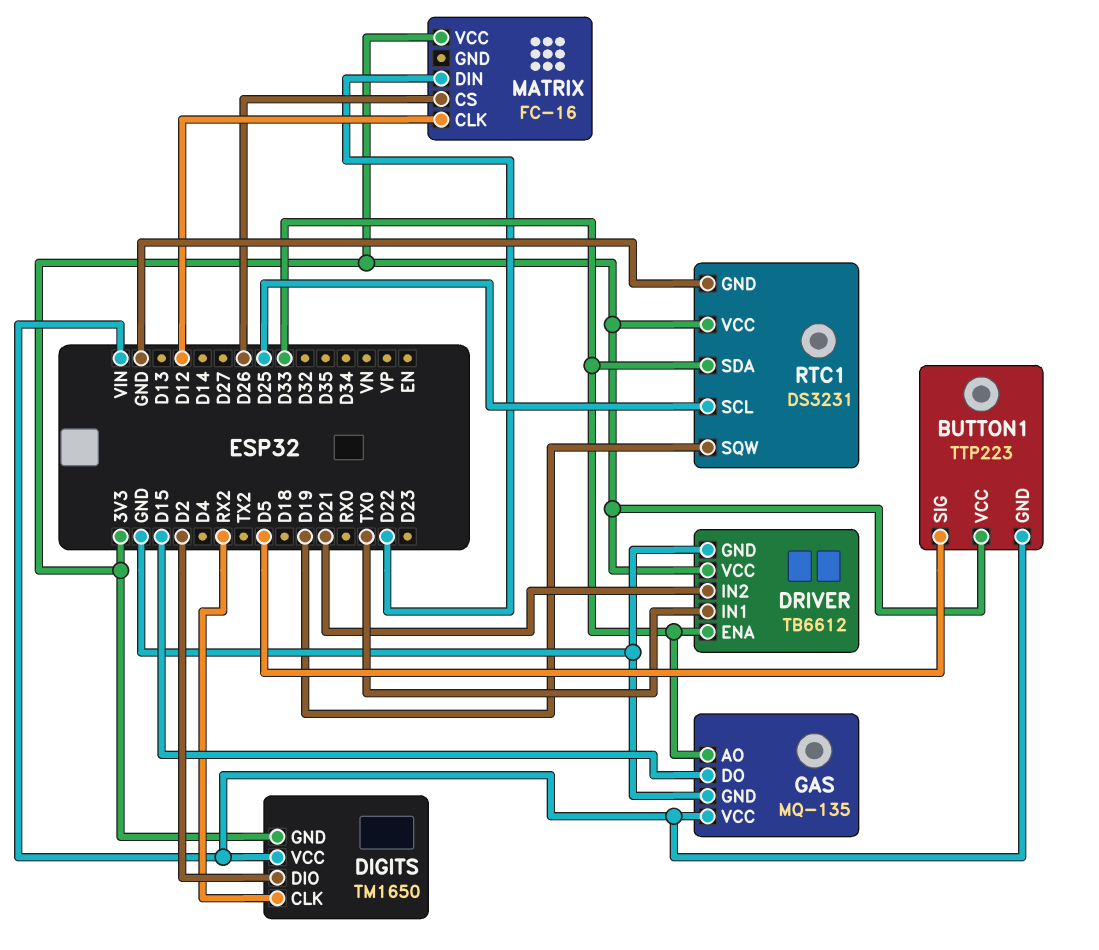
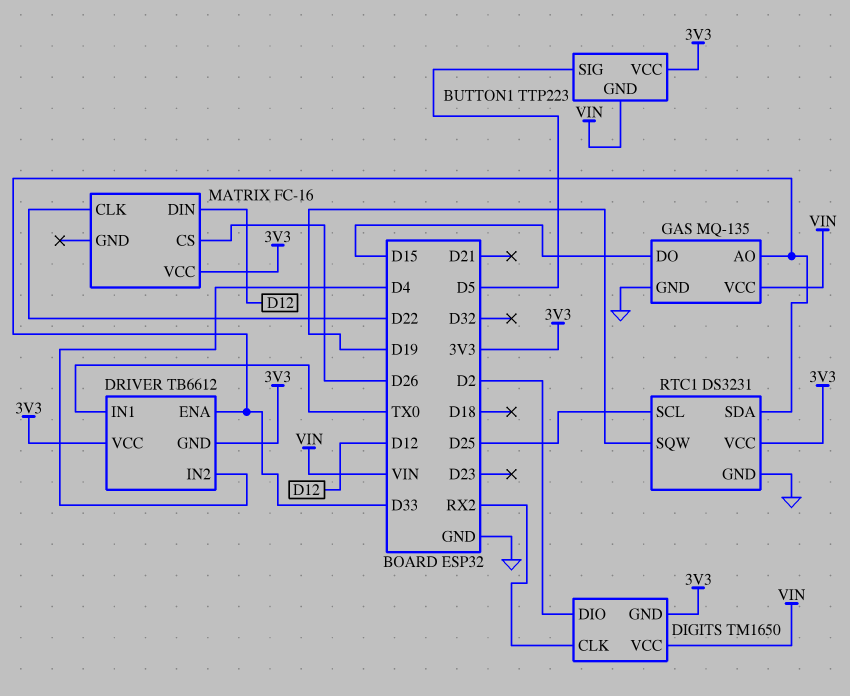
DRIVER pin GND: GND -> 3V3
DRIVER pin IN2: D21 -> D4
MATRIX pin CLK: D12 -> D22
MATRIX pin DIN: D22 -> D12

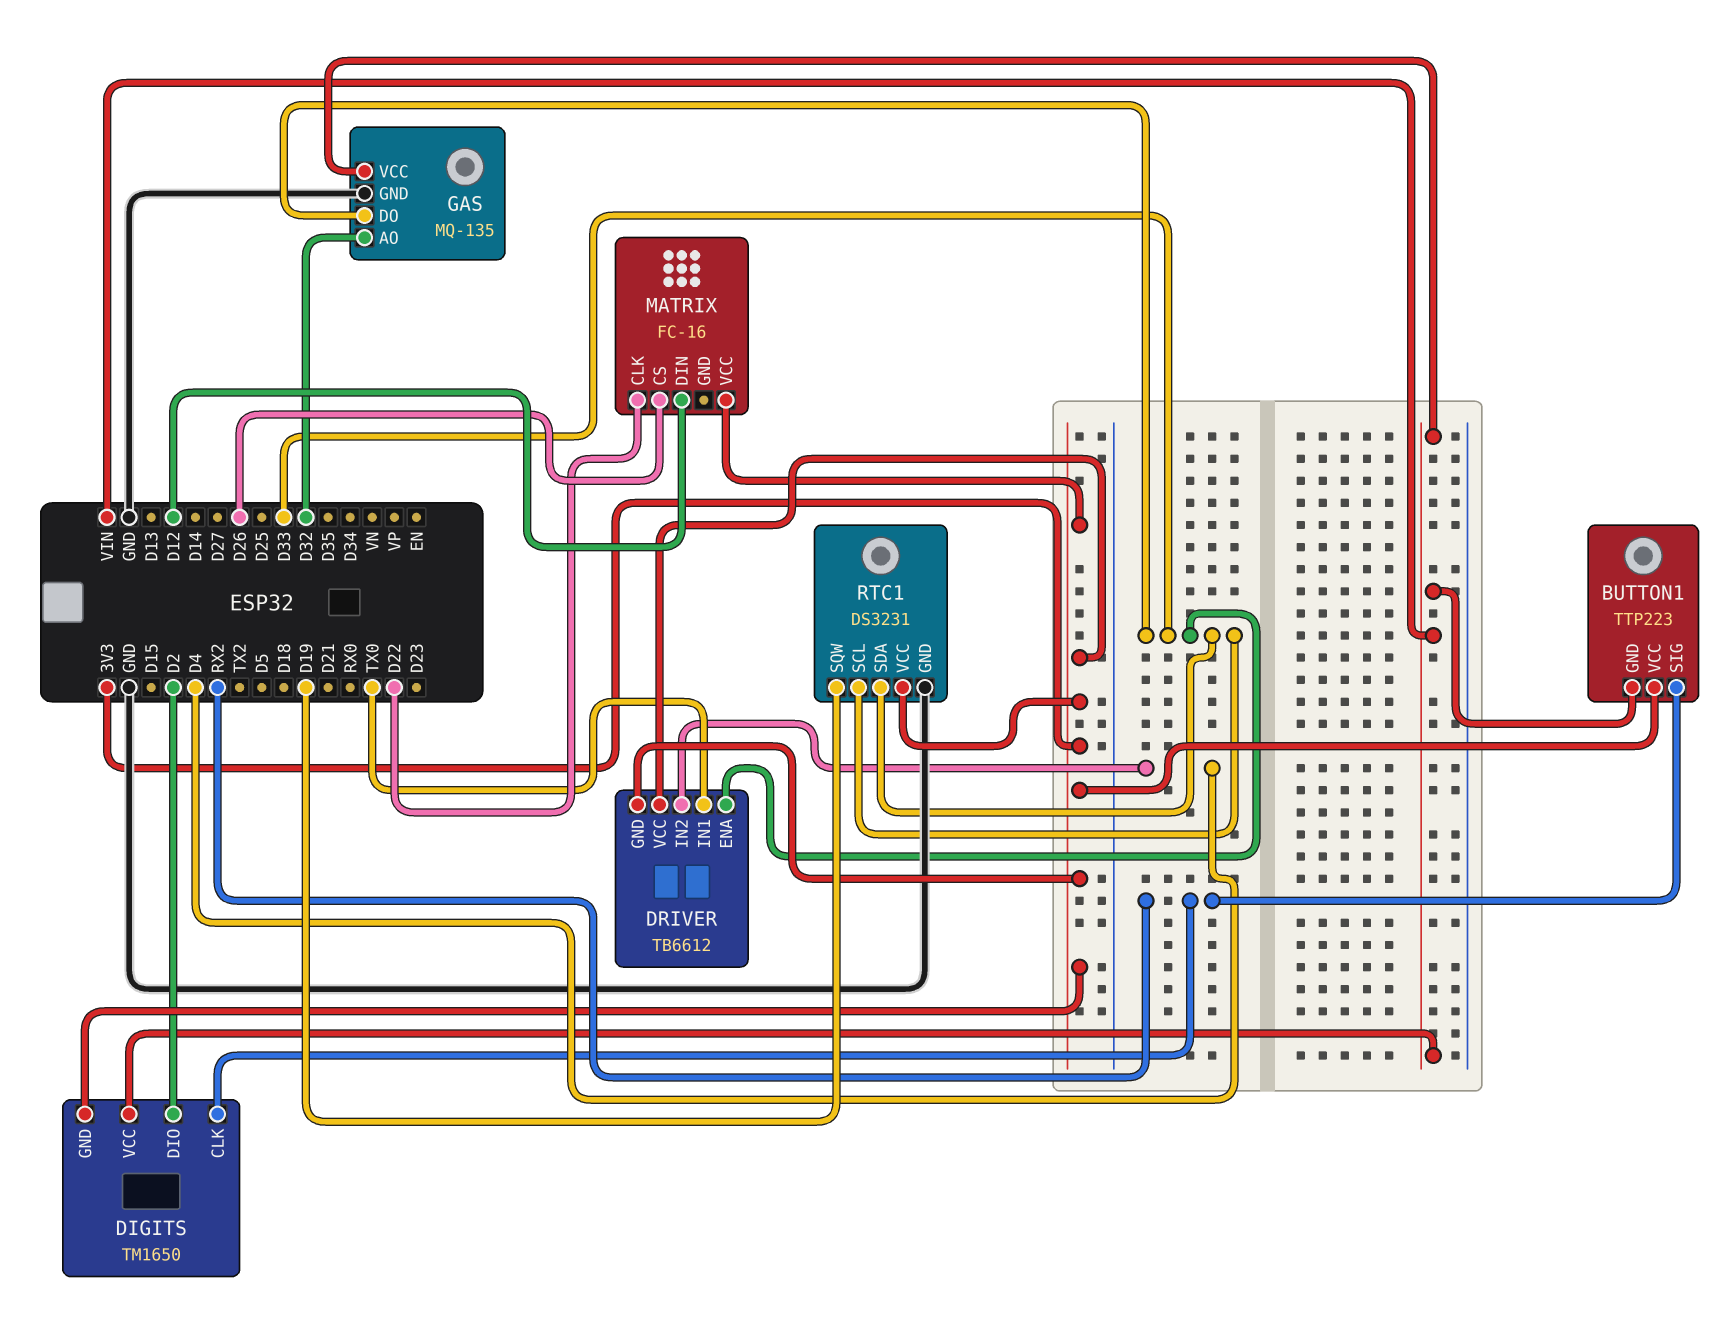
BUTTON1 pin SIG: D5 -> RX2
GAS pin AO: D33 -> D32
GAS pin DO: D15 -> D33
RTC1 pin SCL: D25 -> D33

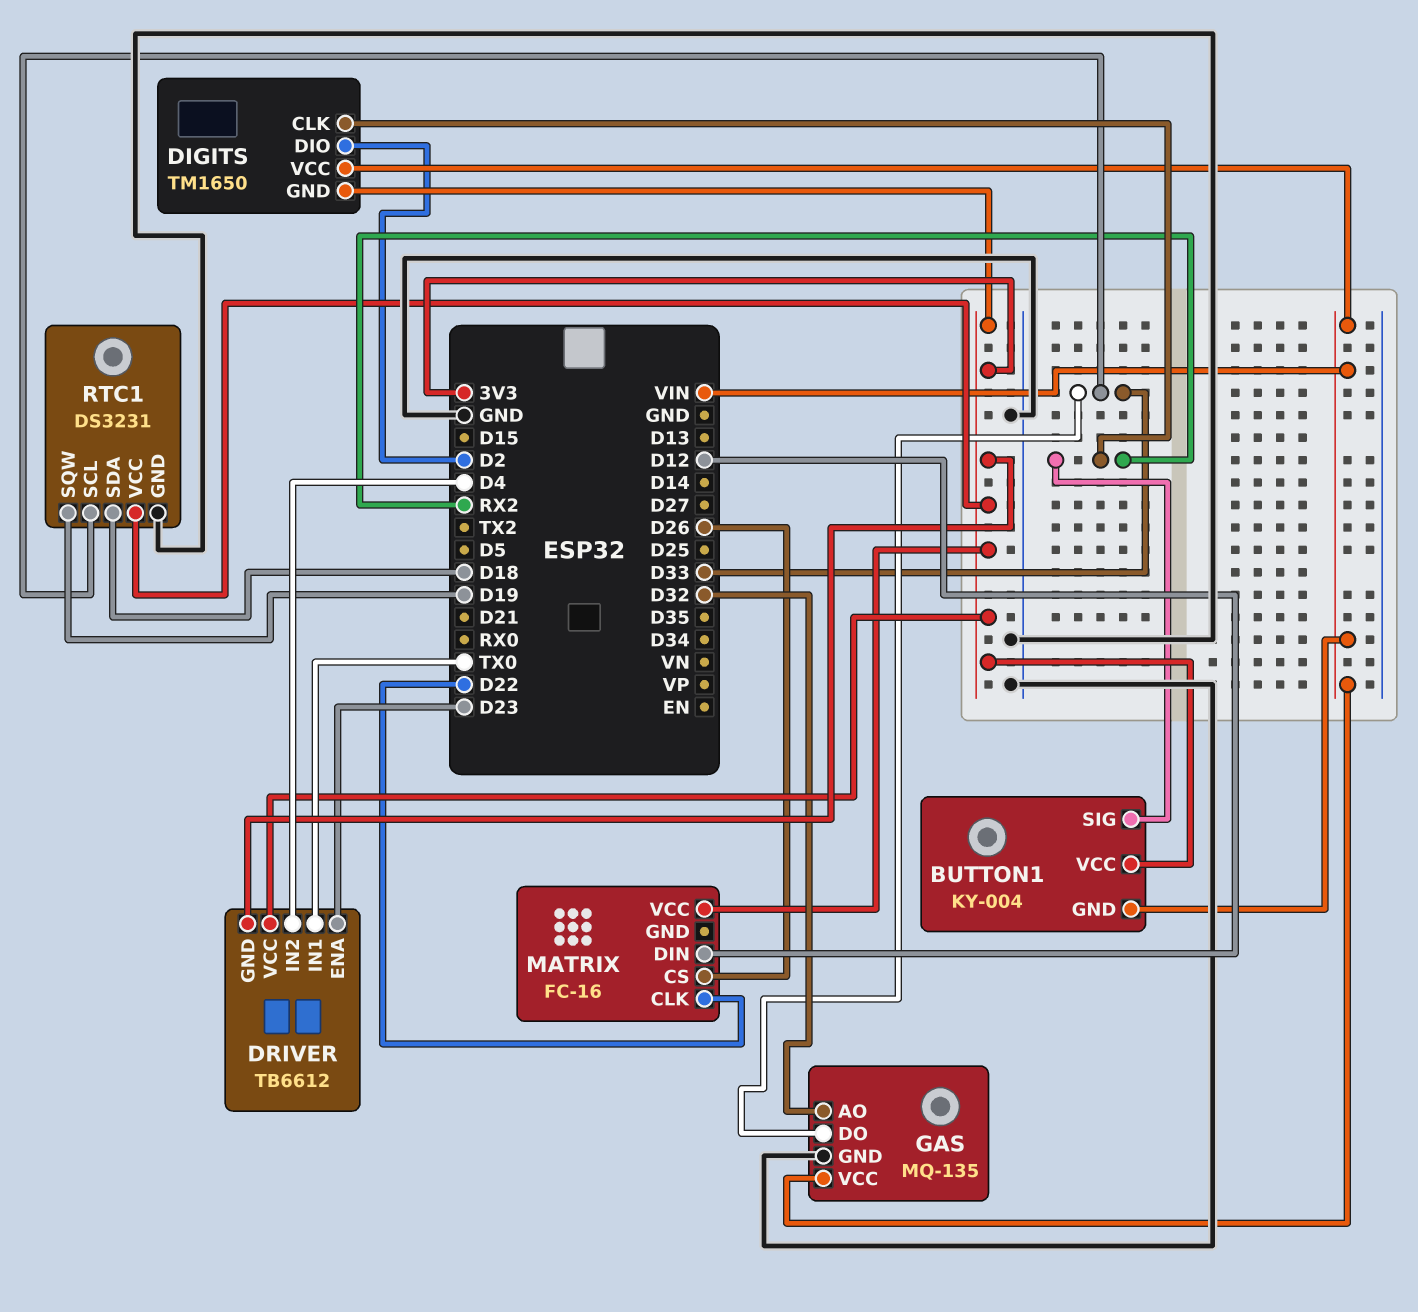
BUTTON1: TTP223 -> KY-004
DRIVER pin ENA: D33 -> D23
RTC1 pin SDA: D33 -> D18

